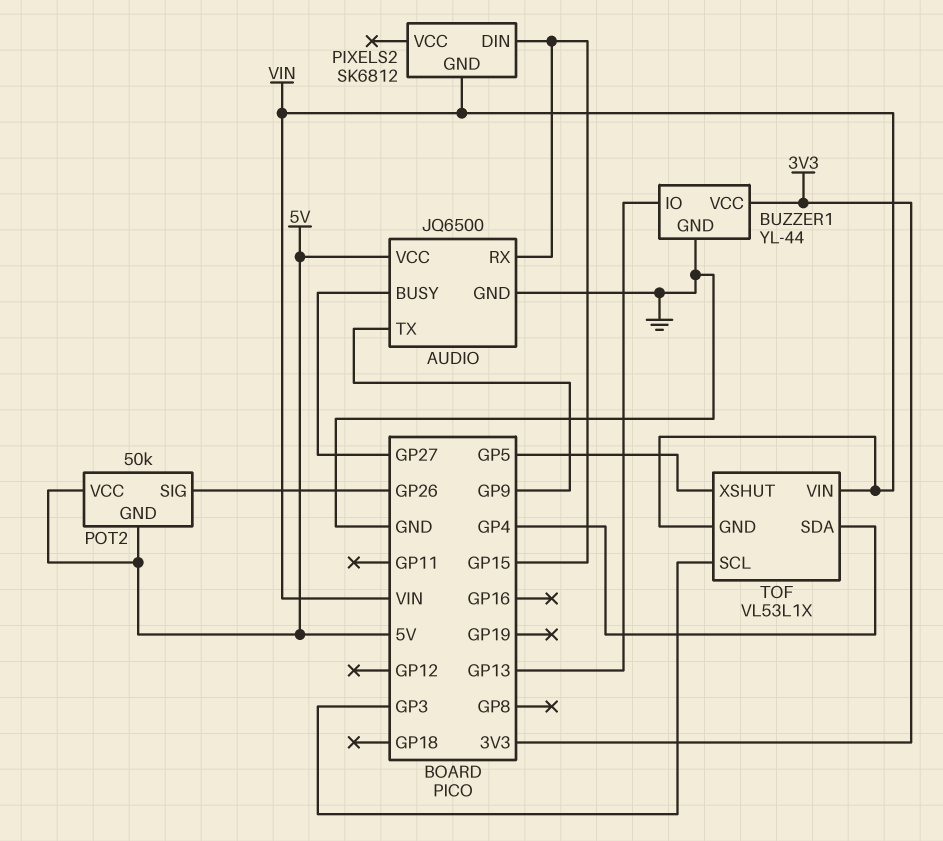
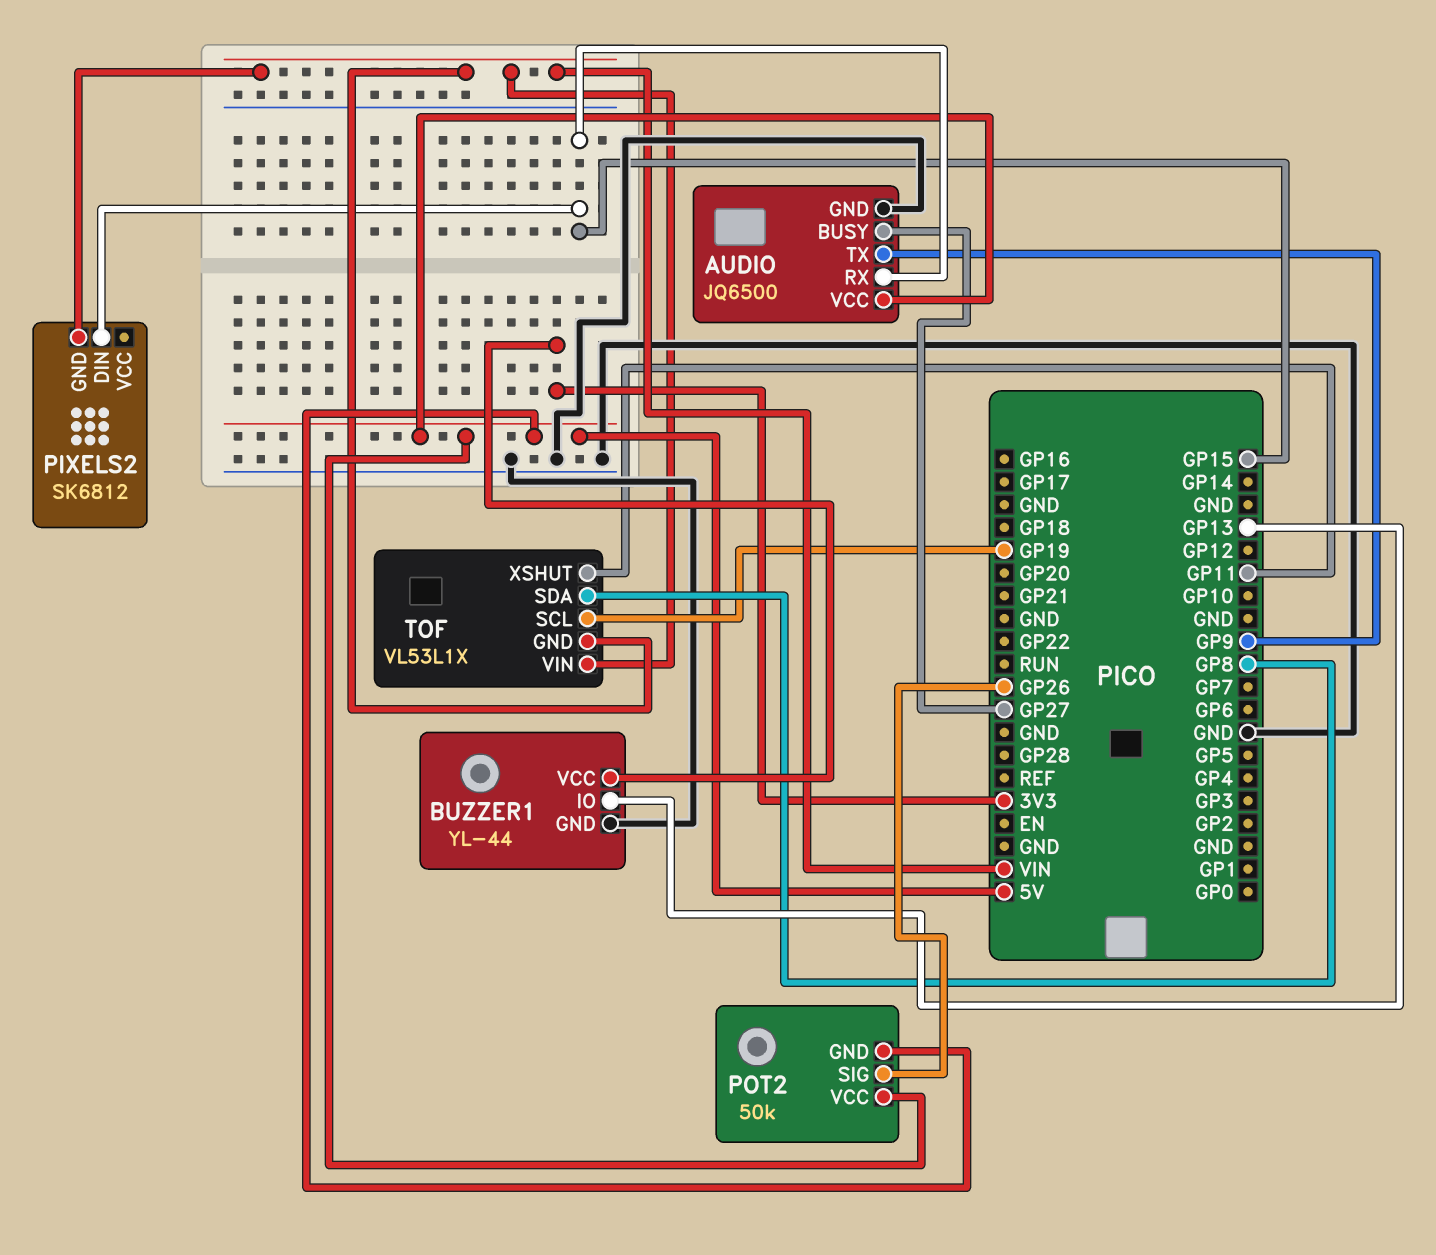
TOF pin SCL: GP3 -> GP19
TOF pin SDA: GP4 -> GP8
TOF pin XSHUT: GP5 -> GP11

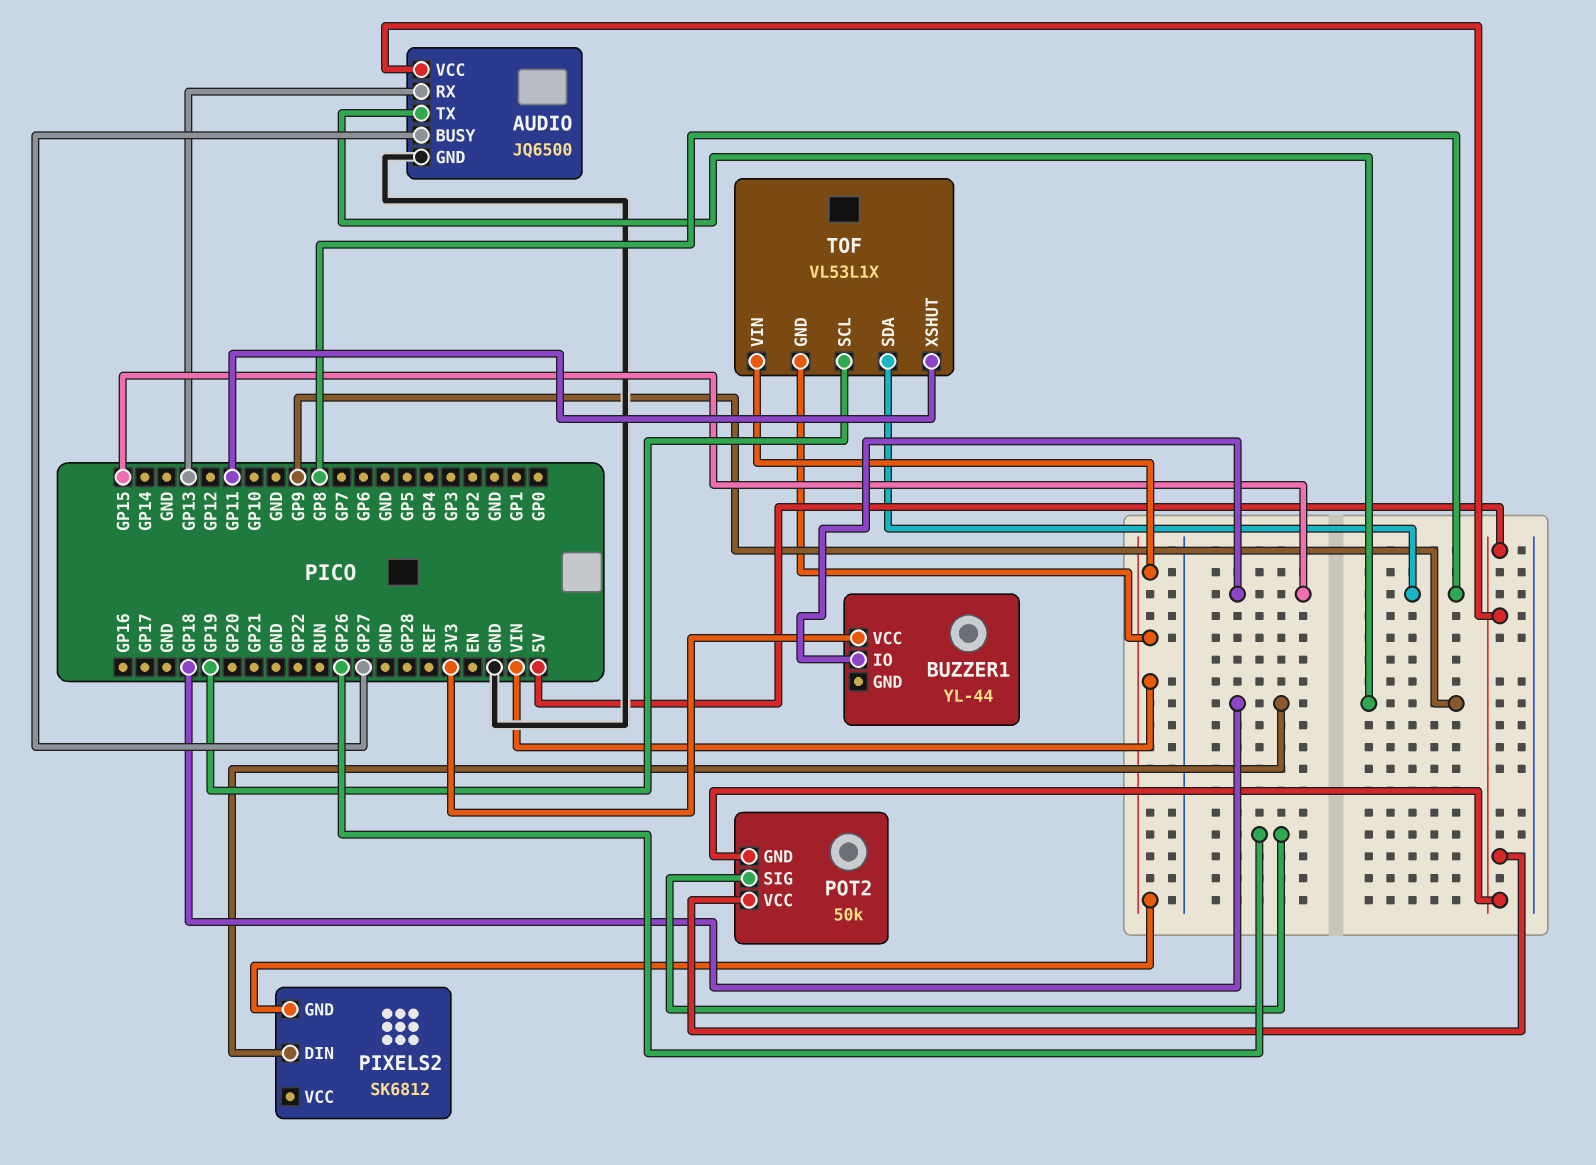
AUDIO pin RX: GP15 -> GP13
BUZZER1 pin GND: GND -> none
BUZZER1 pin IO: GP13 -> GP15
PIXELS2 pin DIN: GP15 -> GP18

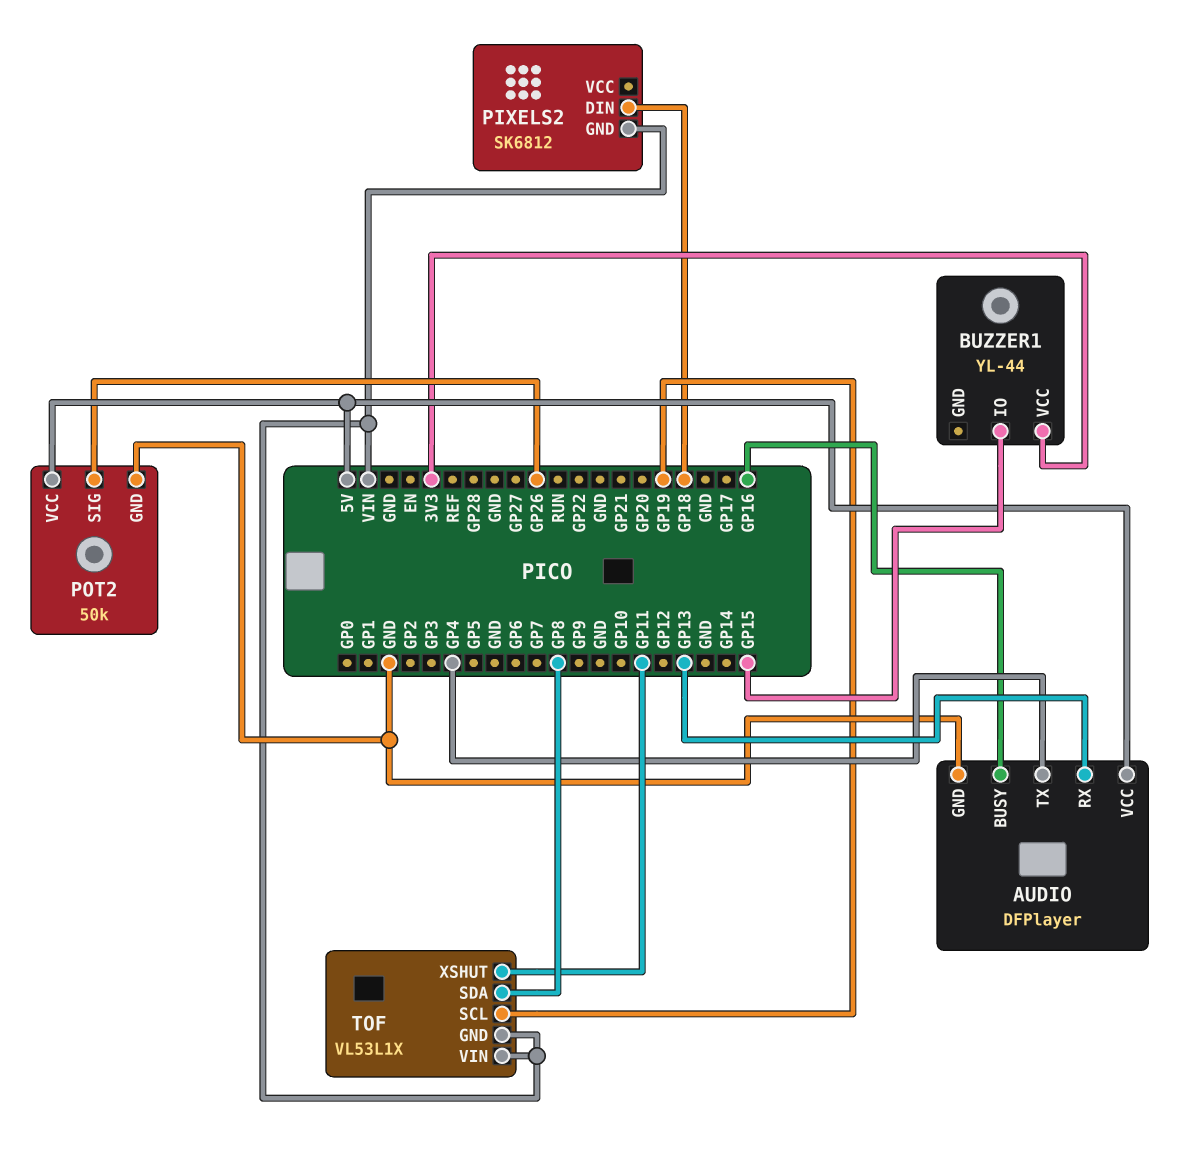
AUDIO: JQ6500 -> DFPlayer
AUDIO pin BUSY: GP27 -> GP16
AUDIO pin TX: GP9 -> GP4
POT2 pin GND: 5V -> GND

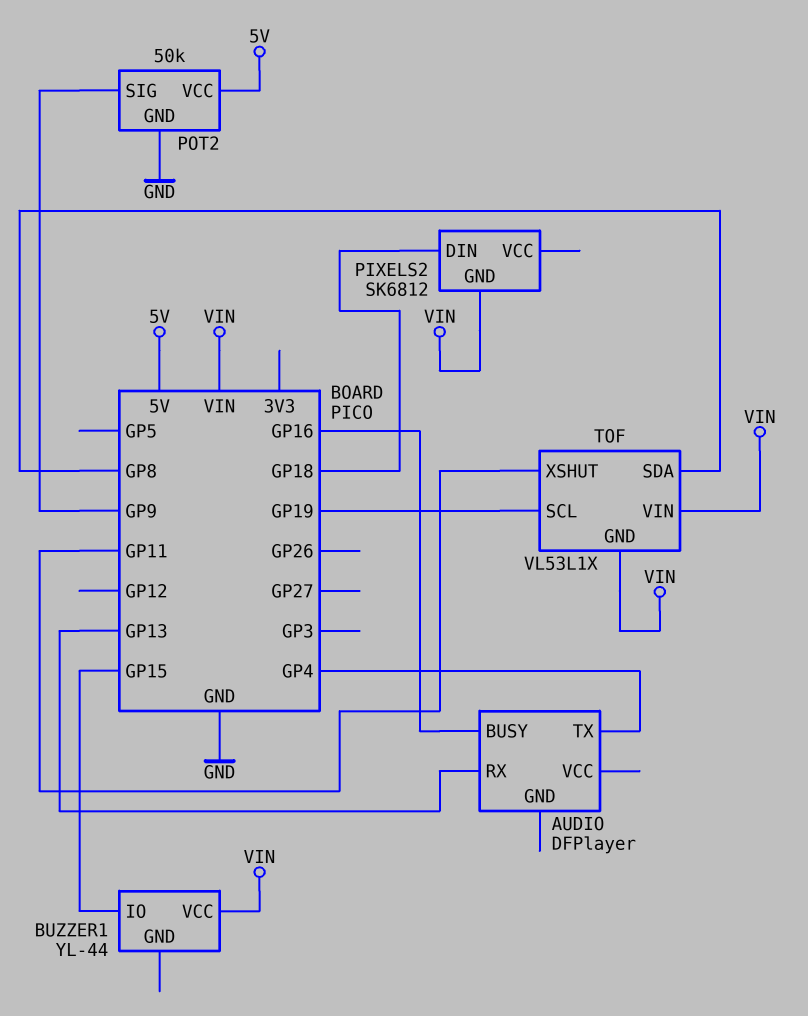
AUDIO pin GND: GND -> none
AUDIO pin VCC: 5V -> none
BUZZER1 pin VCC: 3V3 -> VIN
POT2 pin SIG: GP26 -> GP9

